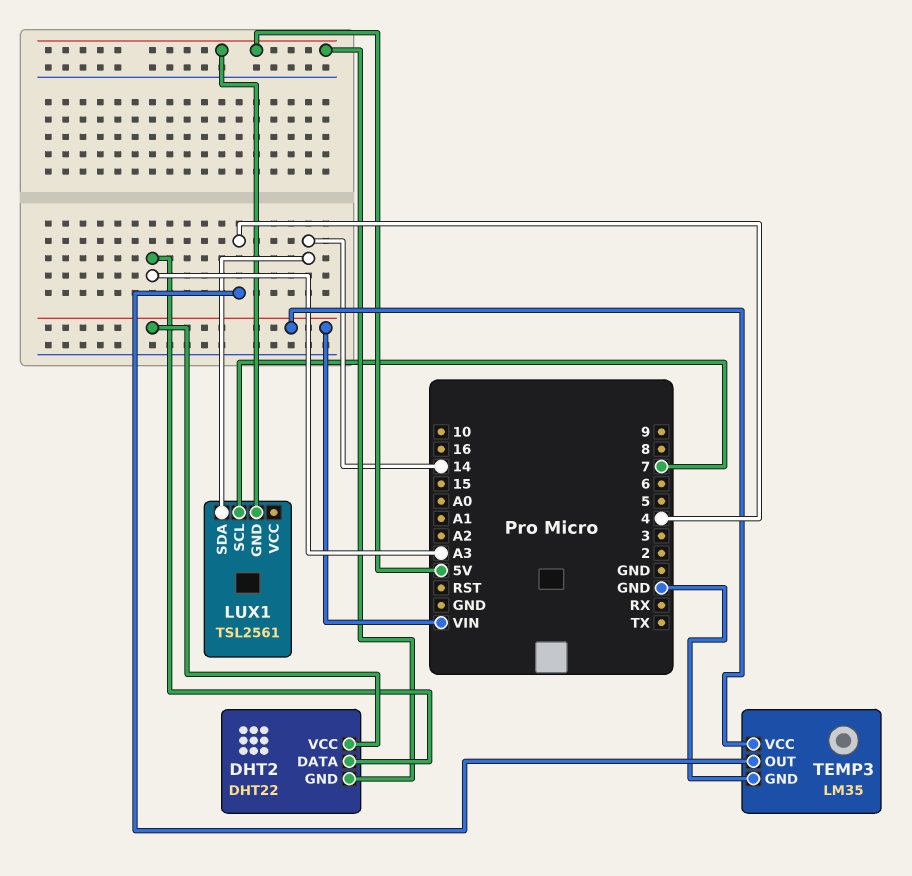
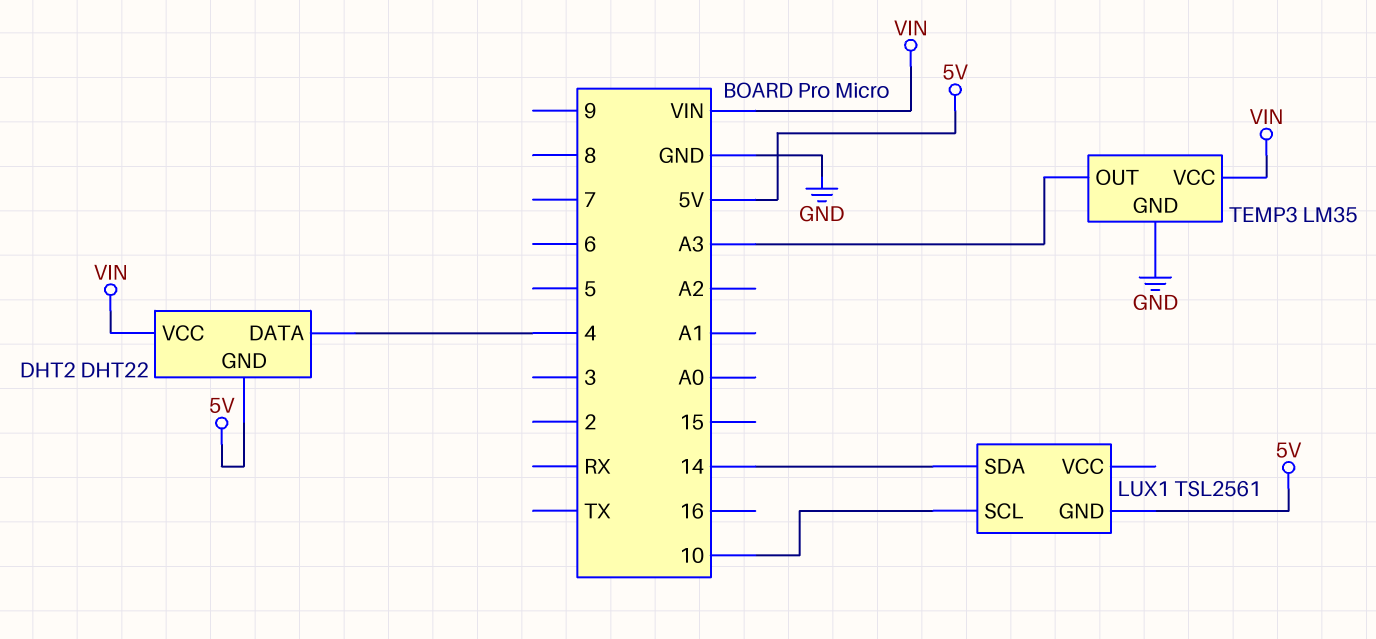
DHT2 pin DATA: A3 -> 4
LUX1 pin SCL: 7 -> 10
TEMP3 pin OUT: 4 -> A3

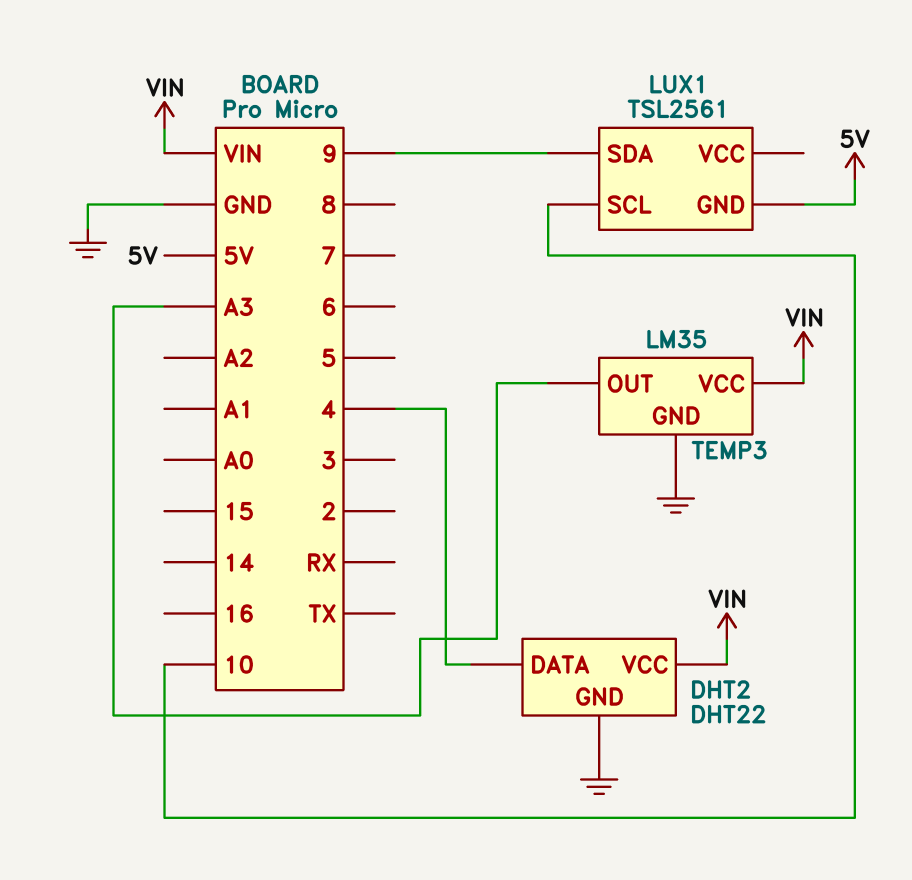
DHT2 pin GND: 5V -> GND
LUX1 pin SDA: 14 -> 9

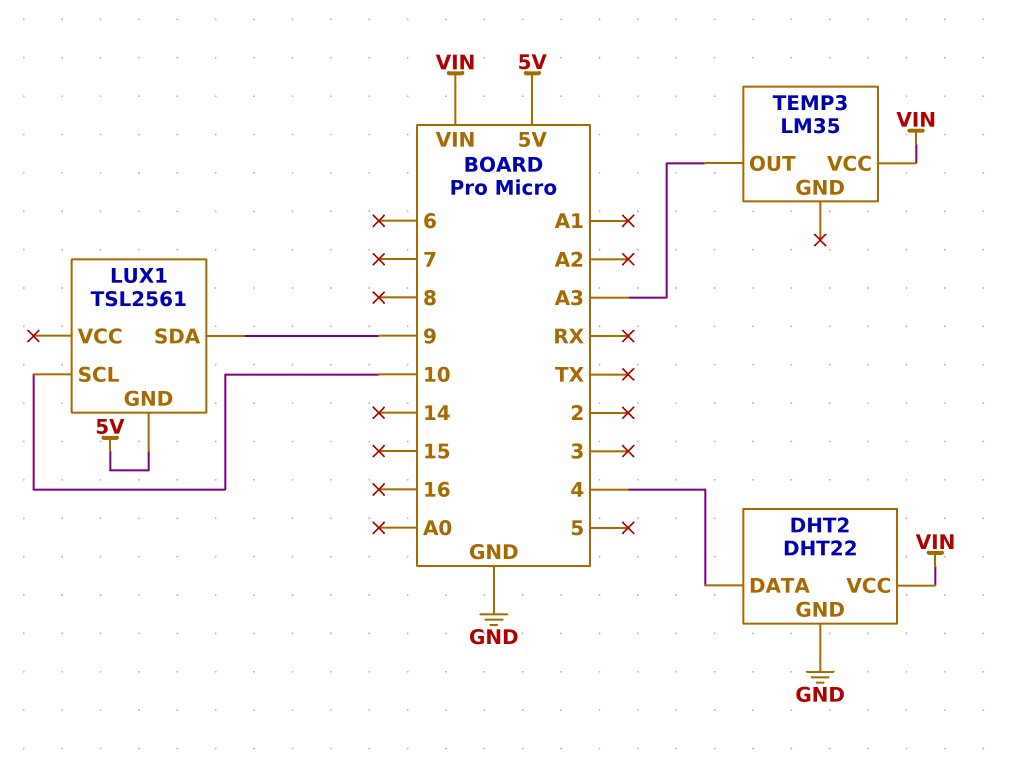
TEMP3 pin GND: GND -> none

